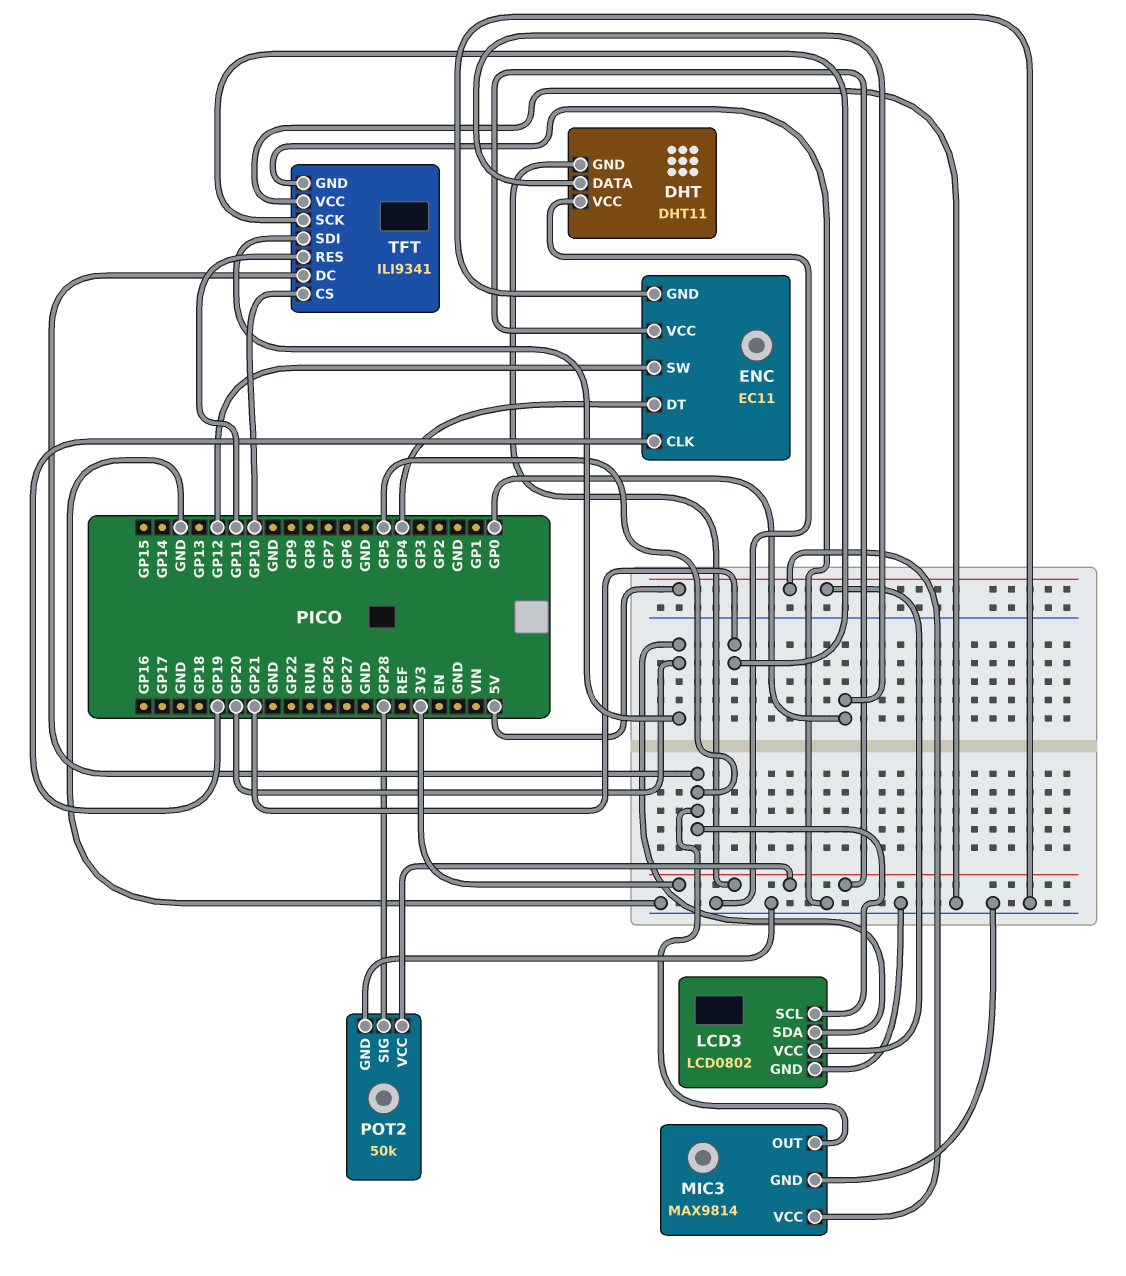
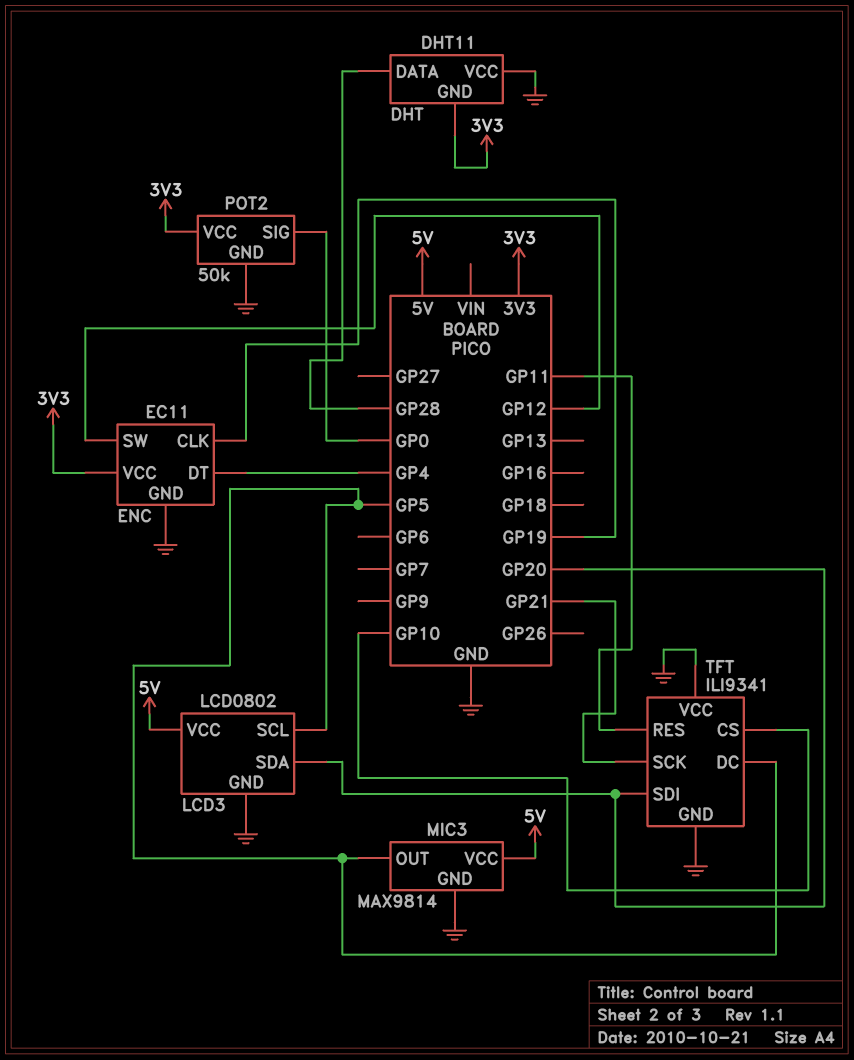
DHT pin DATA: GP0 -> GP28
POT2 pin SIG: GP28 -> GP0

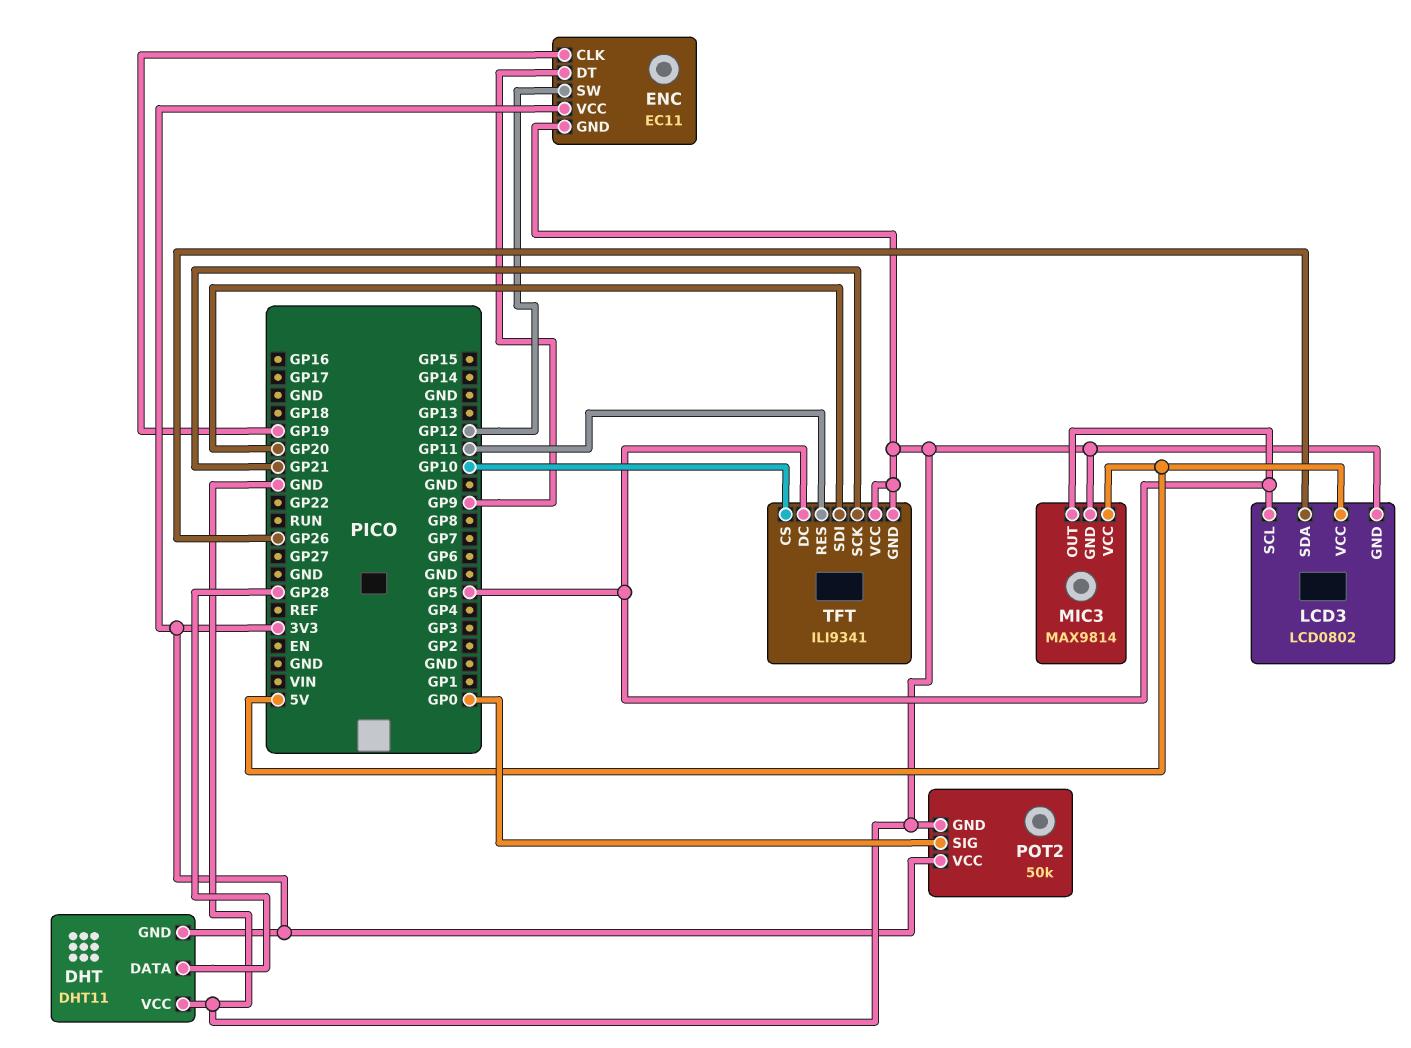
ENC pin DT: GP4 -> GP9
LCD3 pin SDA: GP20 -> GP26

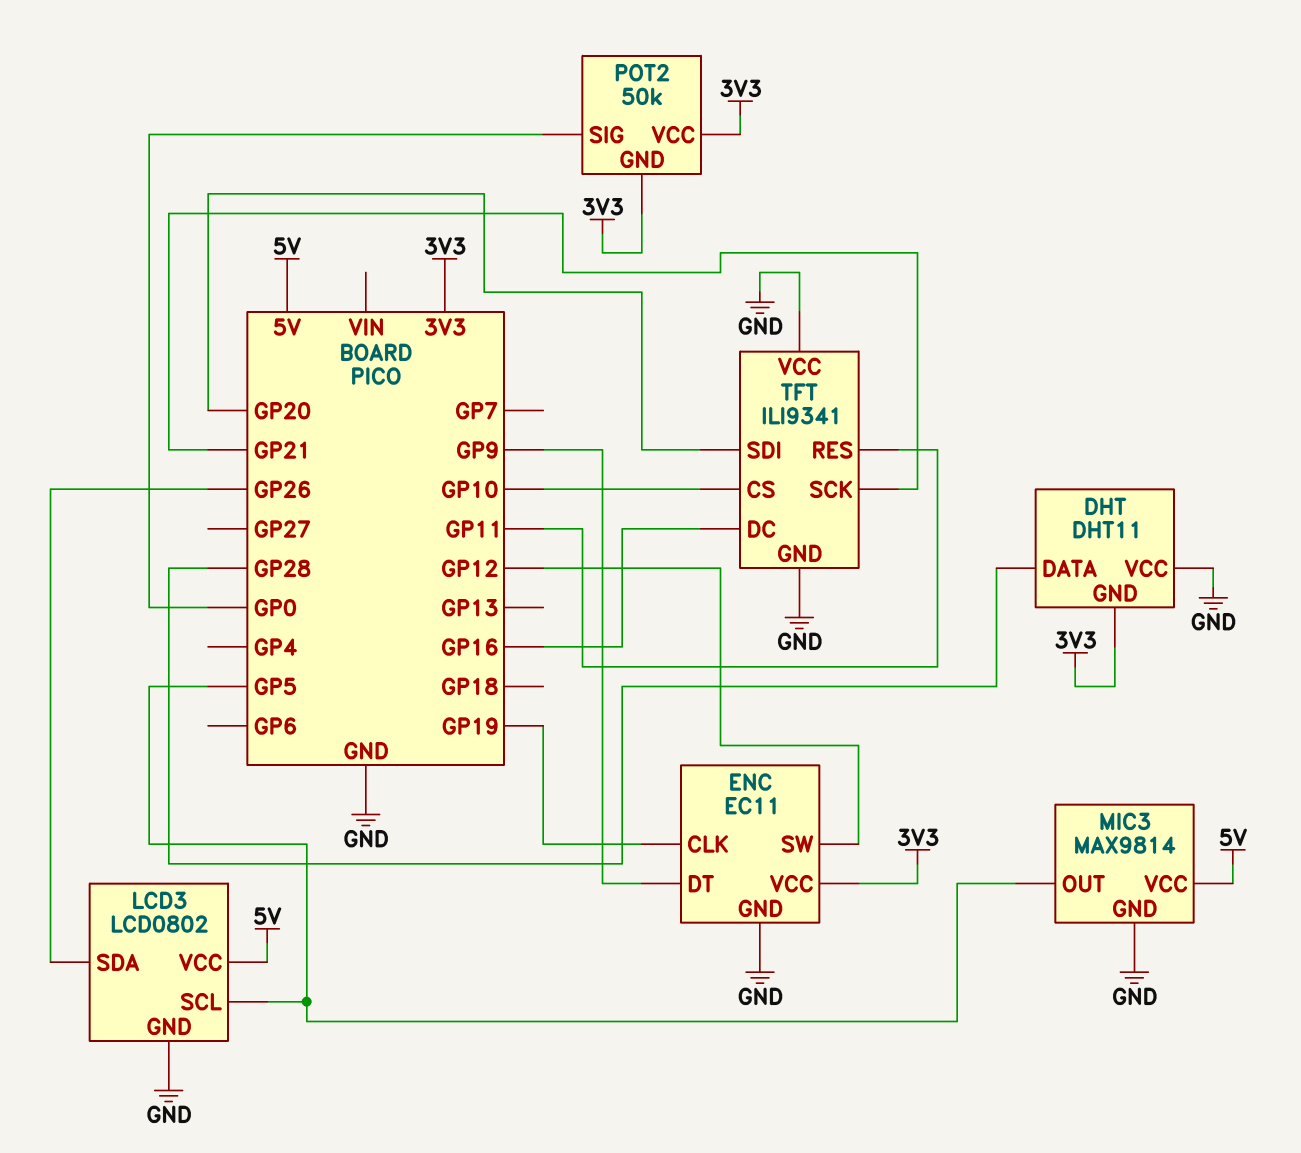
POT2 pin GND: GND -> 3V3
TFT pin DC: GP5 -> GP16

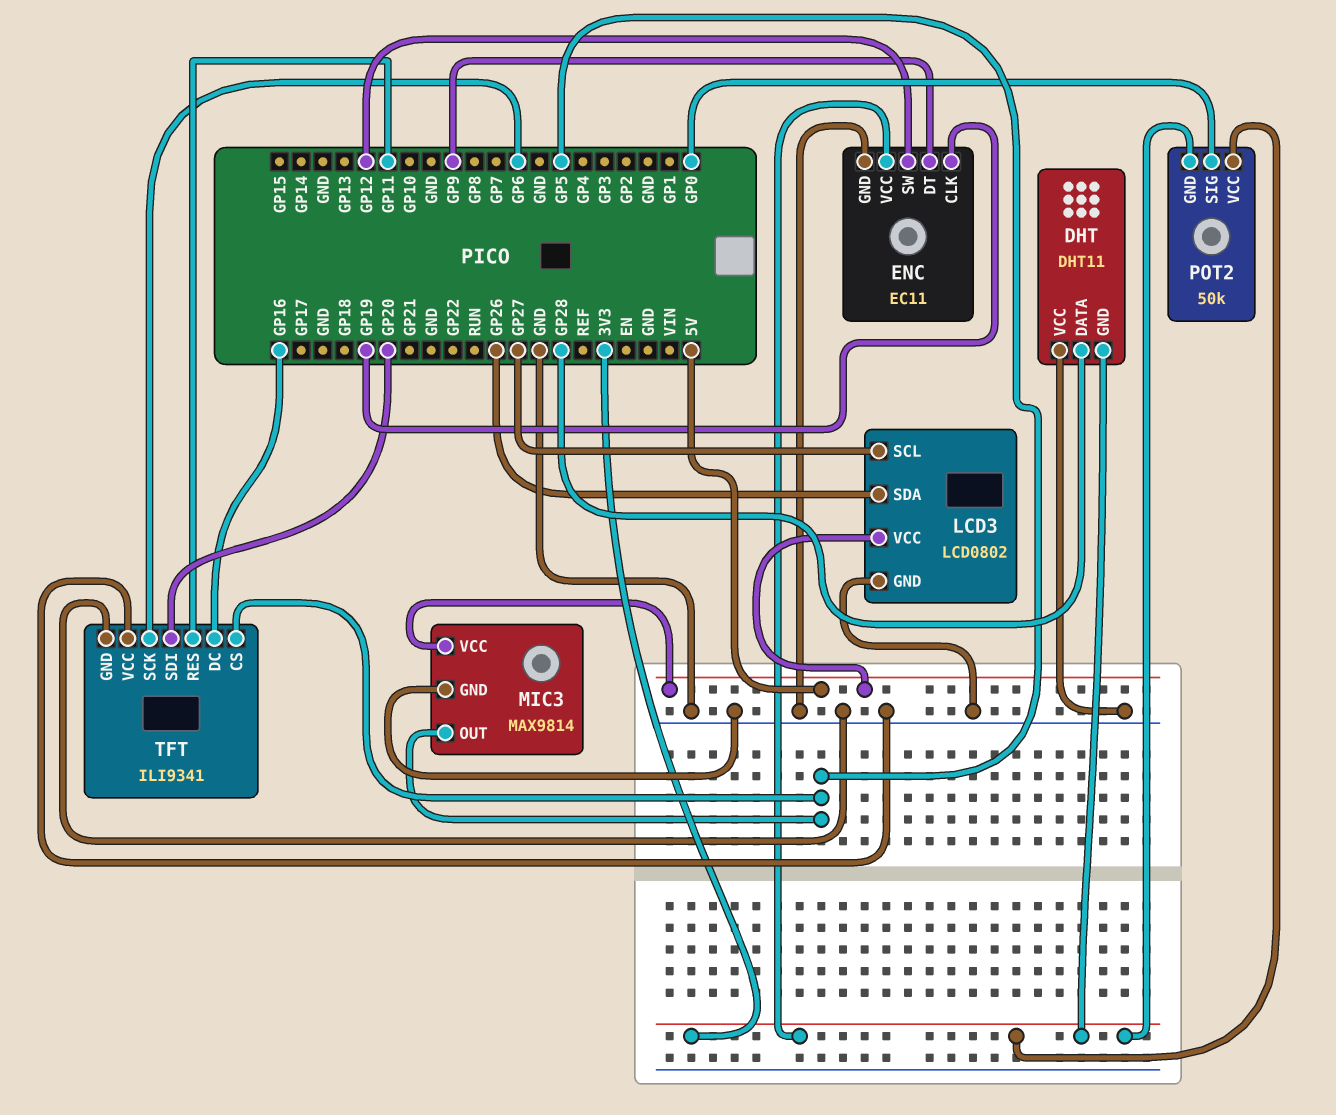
LCD3 pin SCL: GP5 -> GP27
TFT pin CS: GP10 -> GP5
TFT pin SCK: GP21 -> GP6

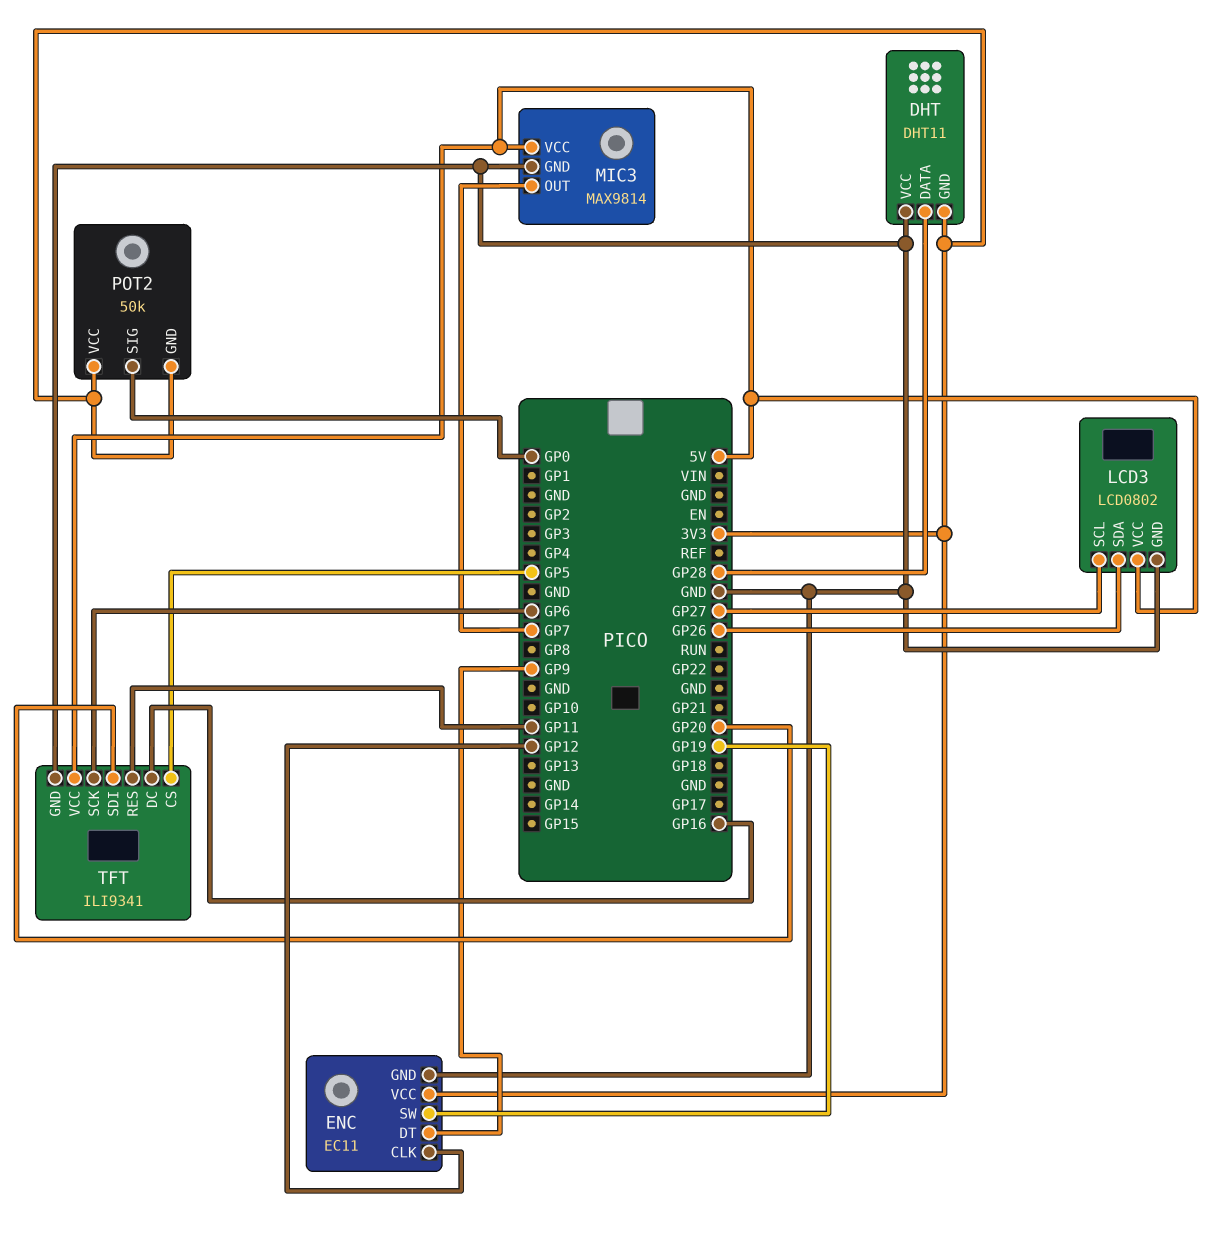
ENC pin CLK: GP19 -> GP12
ENC pin SW: GP12 -> GP19
MIC3 pin OUT: GP5 -> GP7
TFT pin VCC: GND -> 5V

